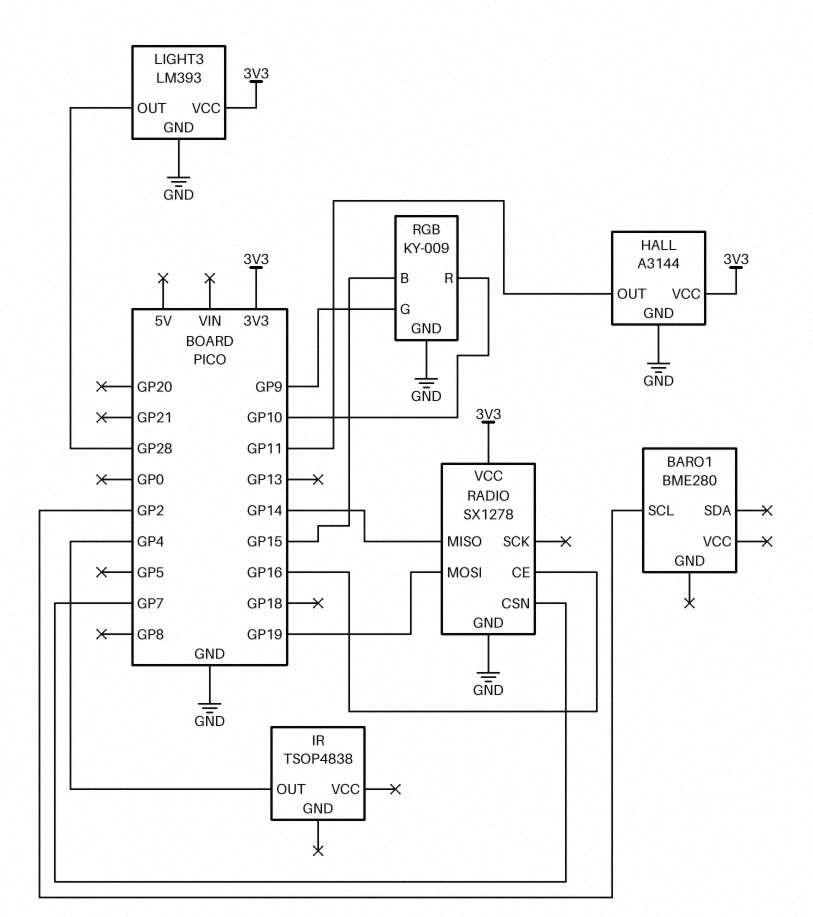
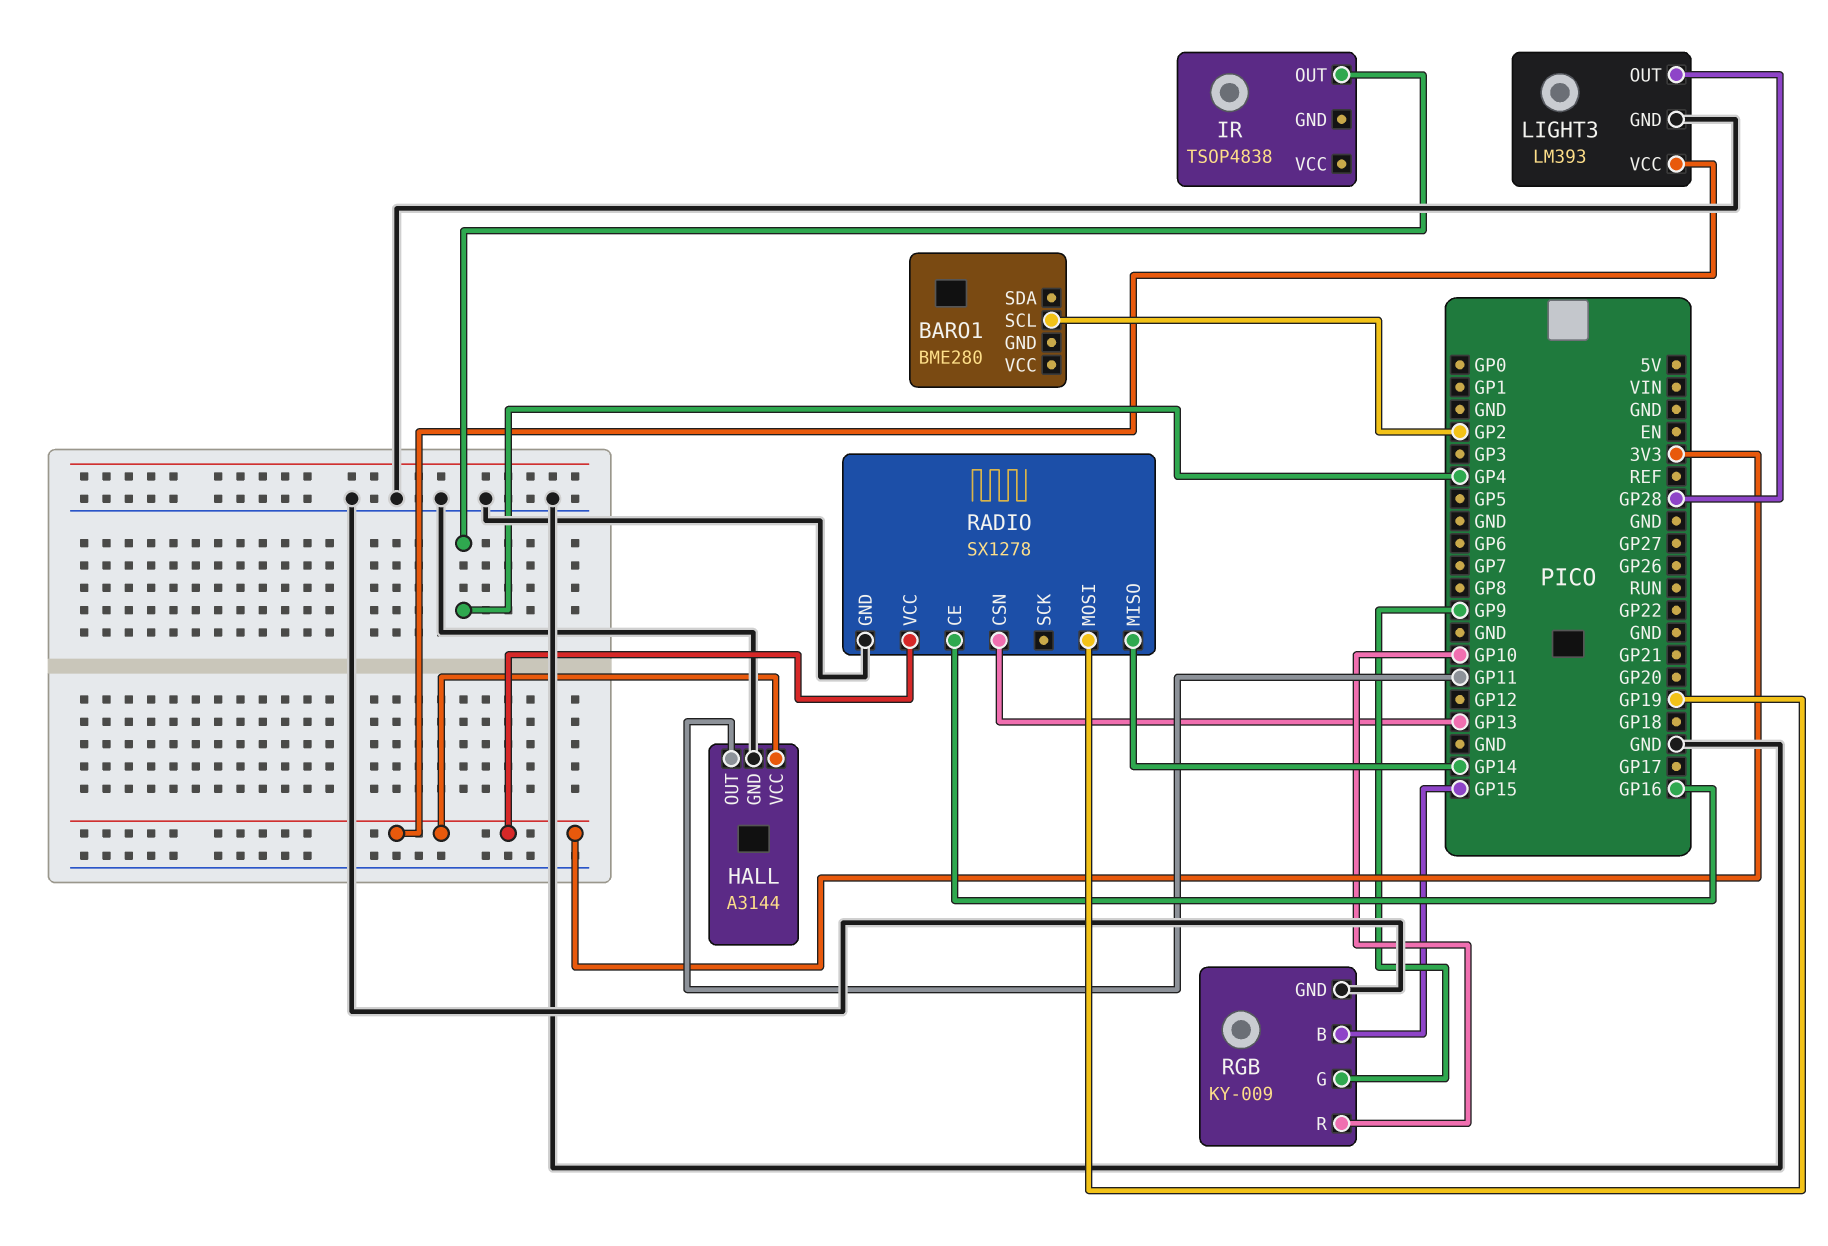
RADIO pin CSN: GP7 -> GP13

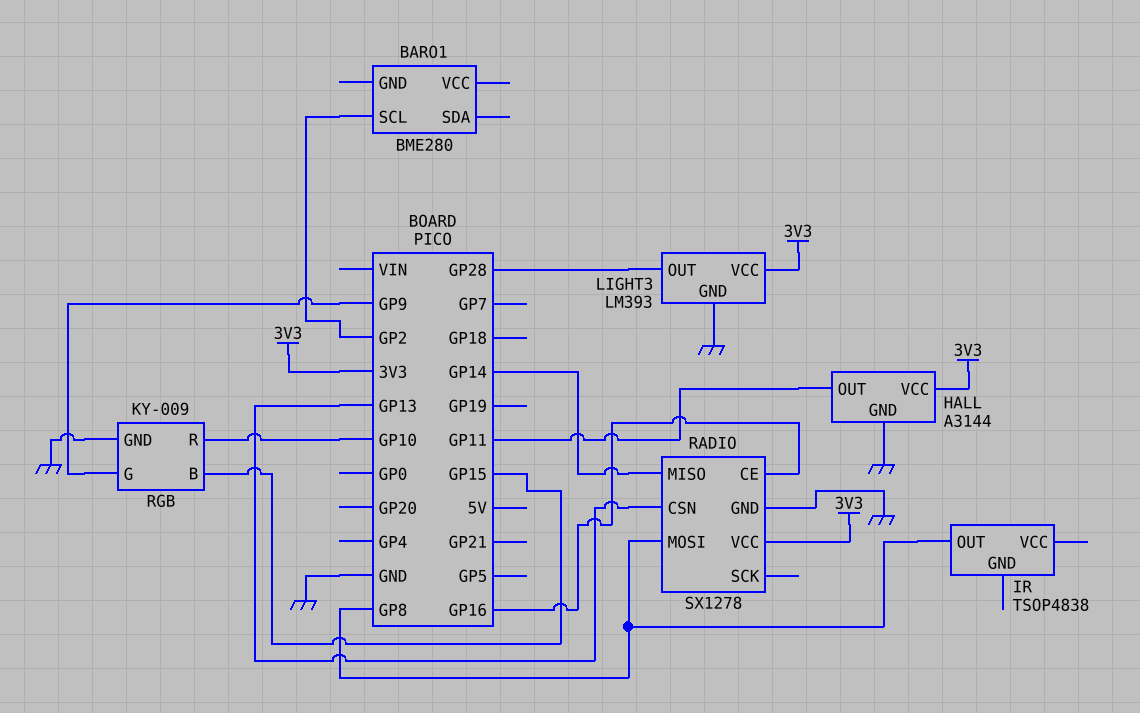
IR pin OUT: GP4 -> GP8
RADIO pin MOSI: GP19 -> GP8

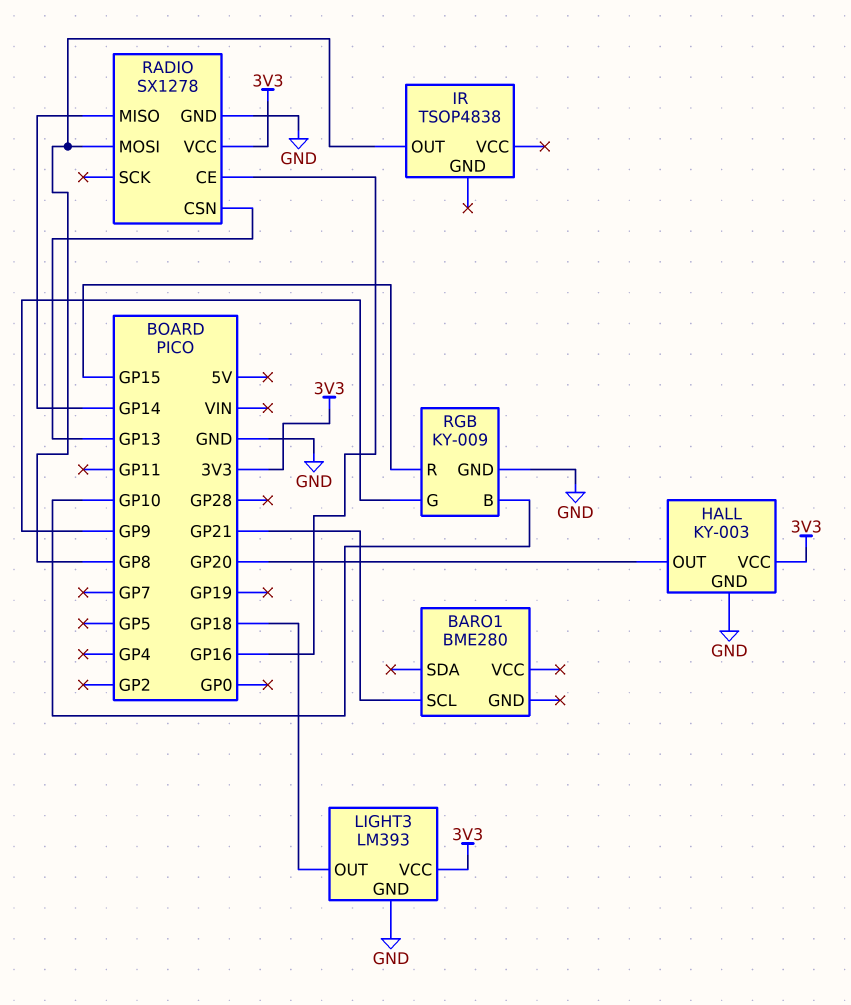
BARO1 pin SCL: GP2 -> GP21
HALL: A3144 -> KY-003
HALL pin OUT: GP11 -> GP20
LIGHT3 pin OUT: GP28 -> GP18
RGB pin B: GP15 -> GP10
RGB pin R: GP10 -> GP15

